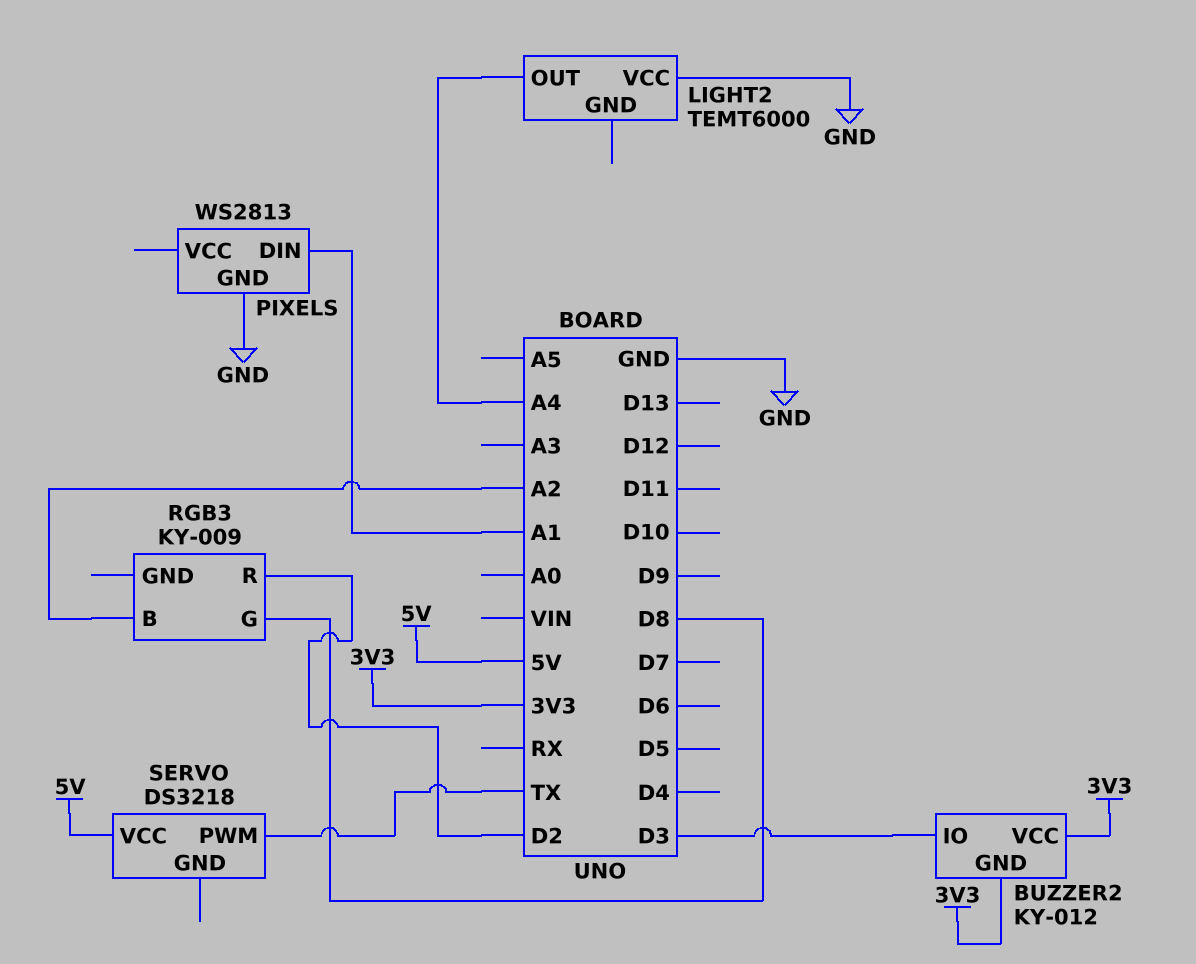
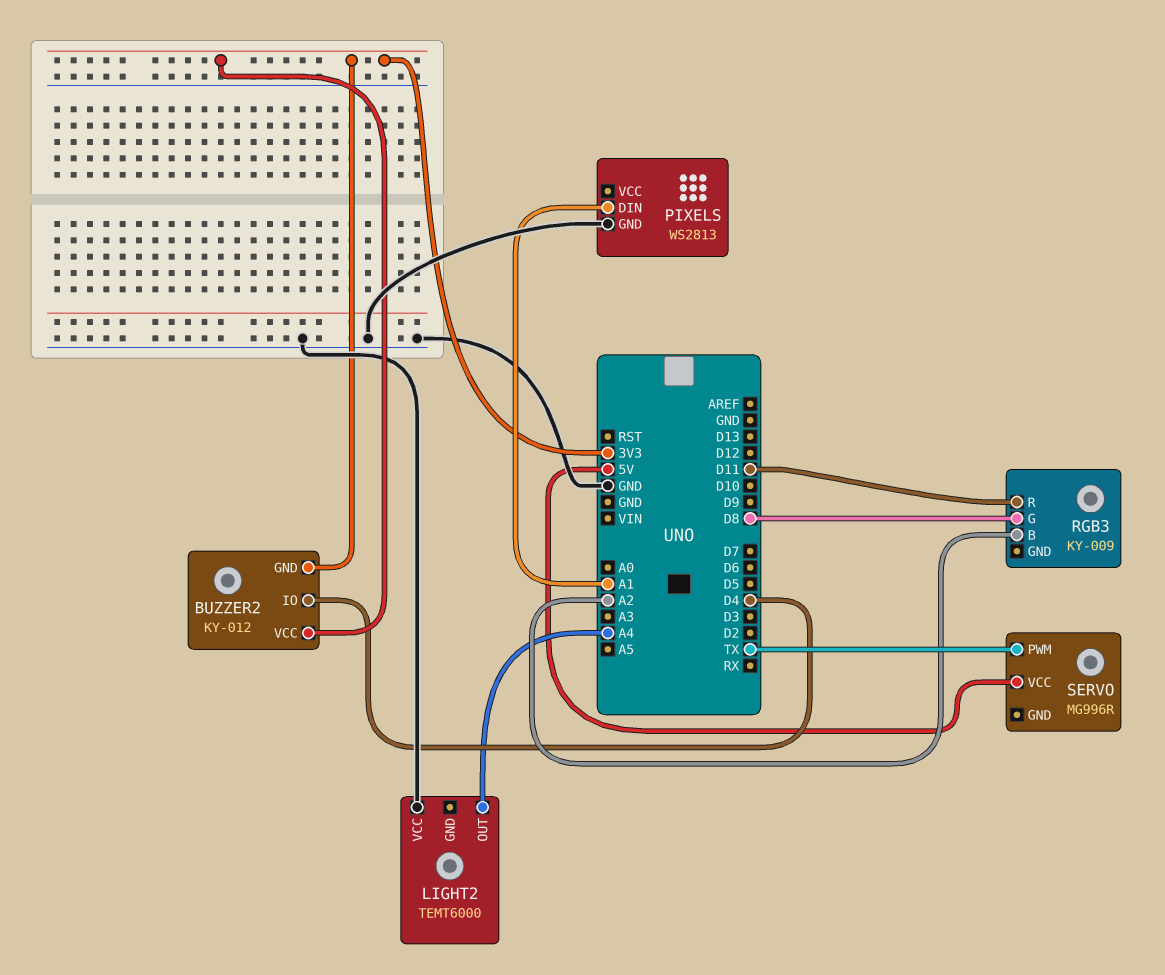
BUZZER2 pin IO: D3 -> D4
RGB3 pin R: D2 -> D11
SERVO: DS3218 -> MG996R

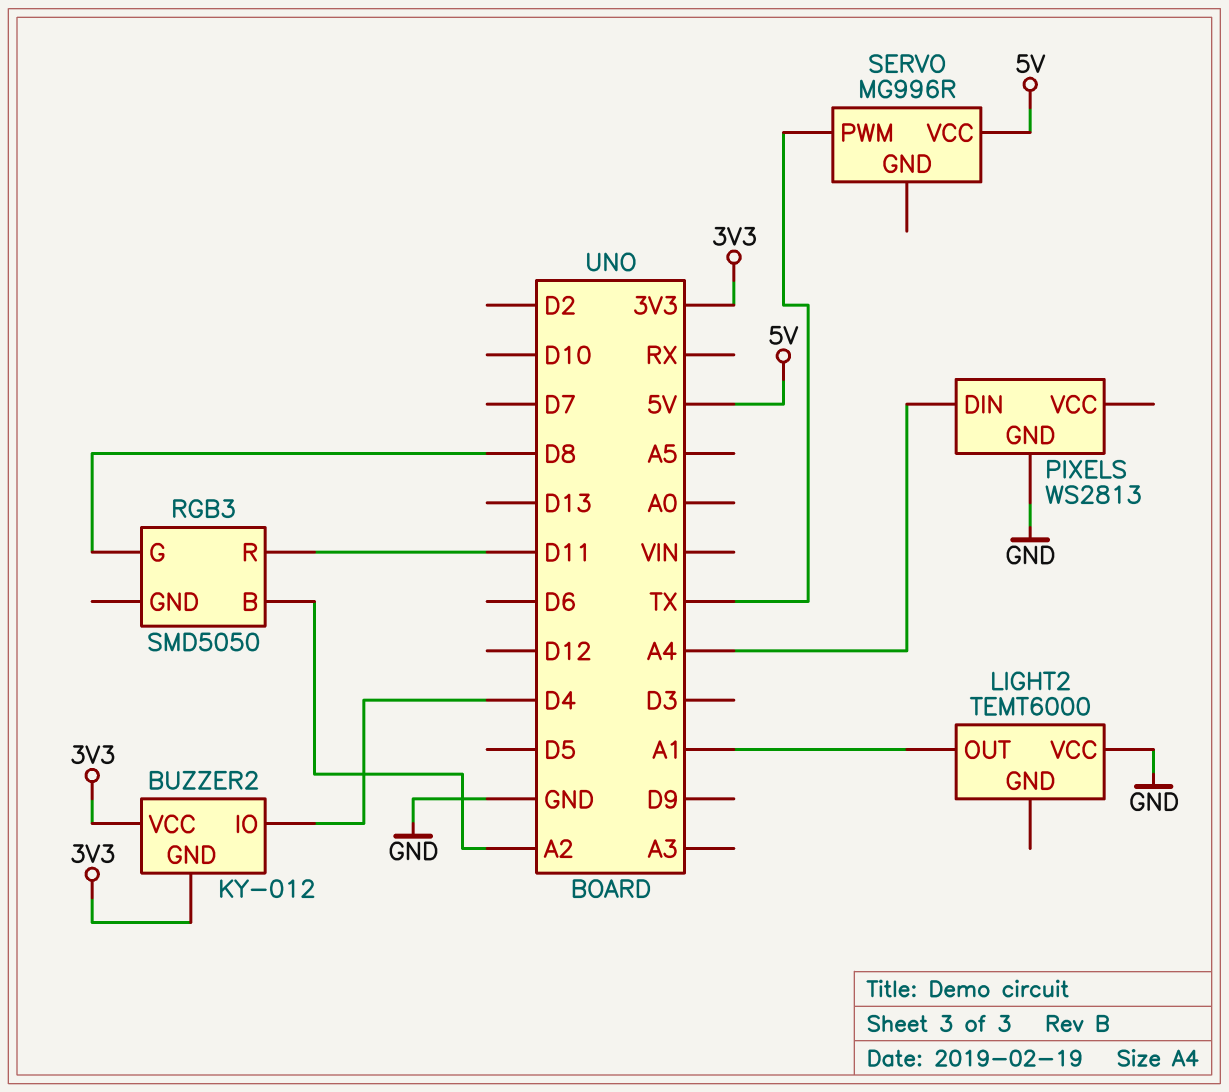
LIGHT2 pin OUT: A4 -> A1
PIXELS pin DIN: A1 -> A4
RGB3: KY-009 -> SMD5050

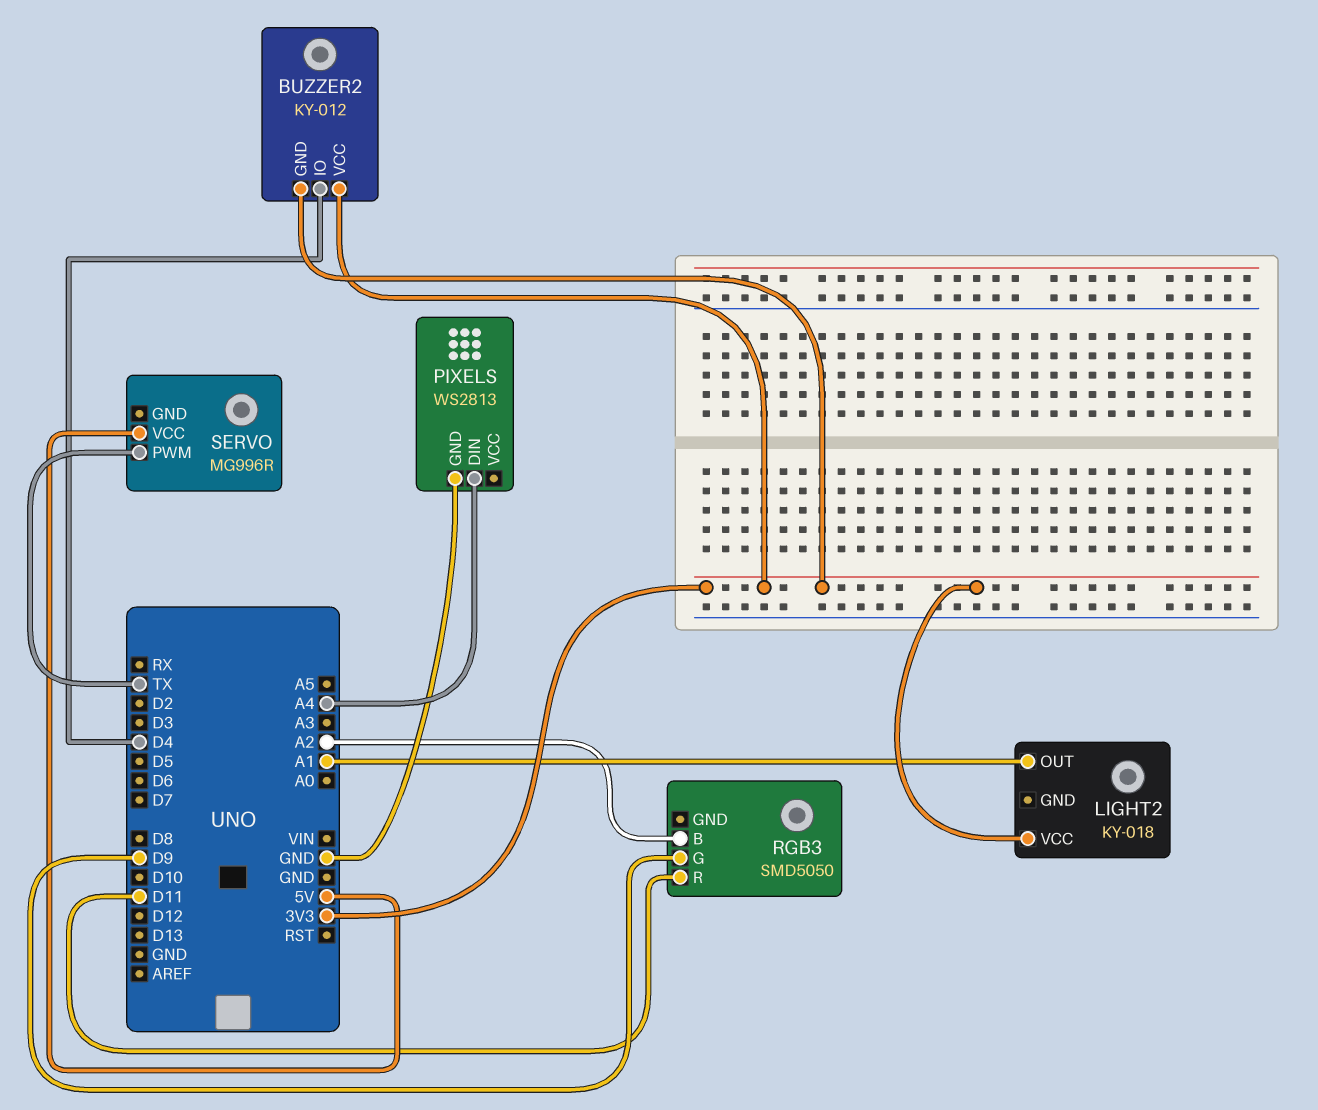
LIGHT2: TEMT6000 -> KY-018
LIGHT2 pin VCC: GND -> 3V3
RGB3 pin G: D8 -> D9

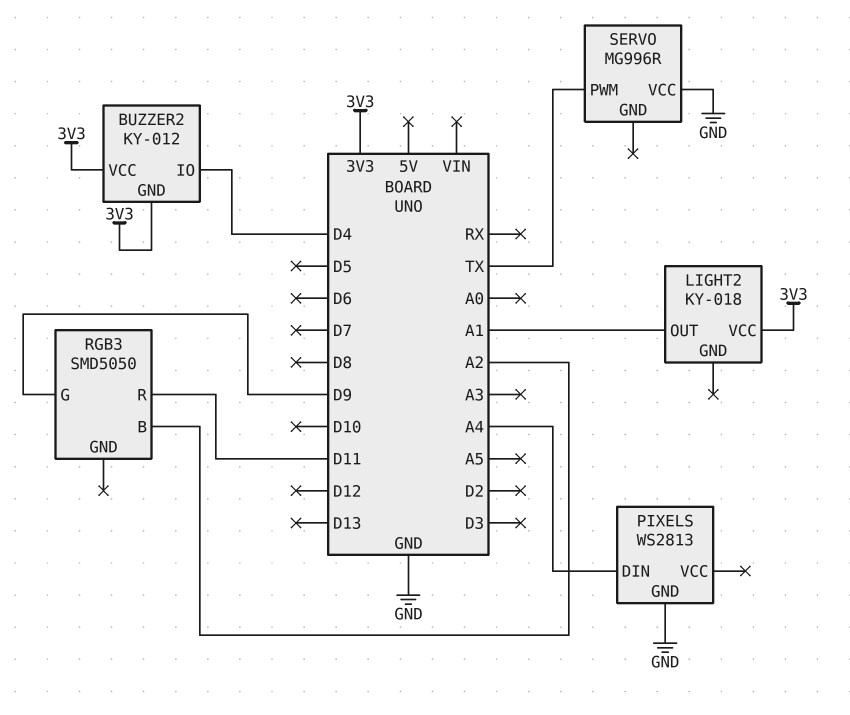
SERVO pin VCC: 5V -> GND

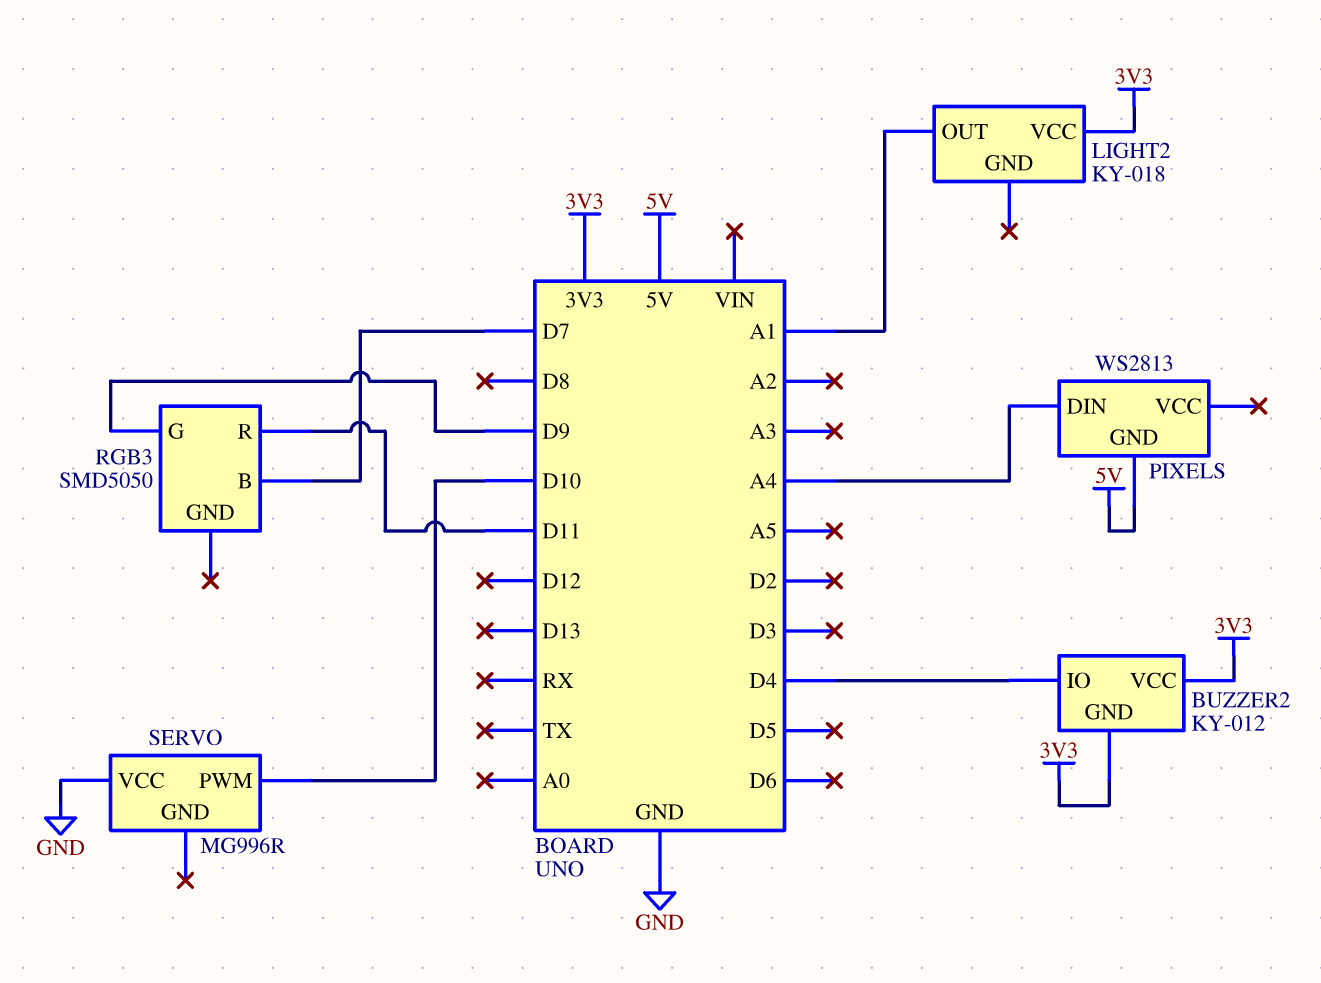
PIXELS pin GND: GND -> 5V
RGB3 pin B: A2 -> D7
SERVO pin PWM: TX -> D10

